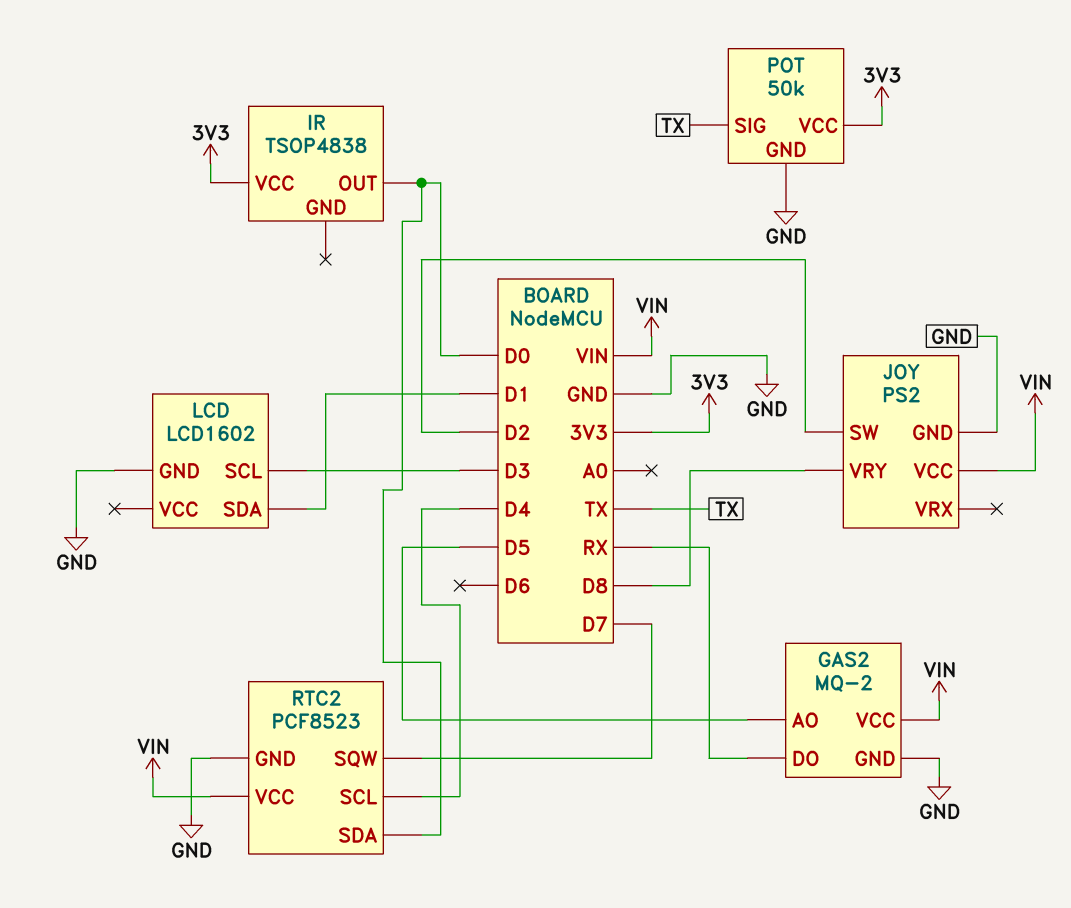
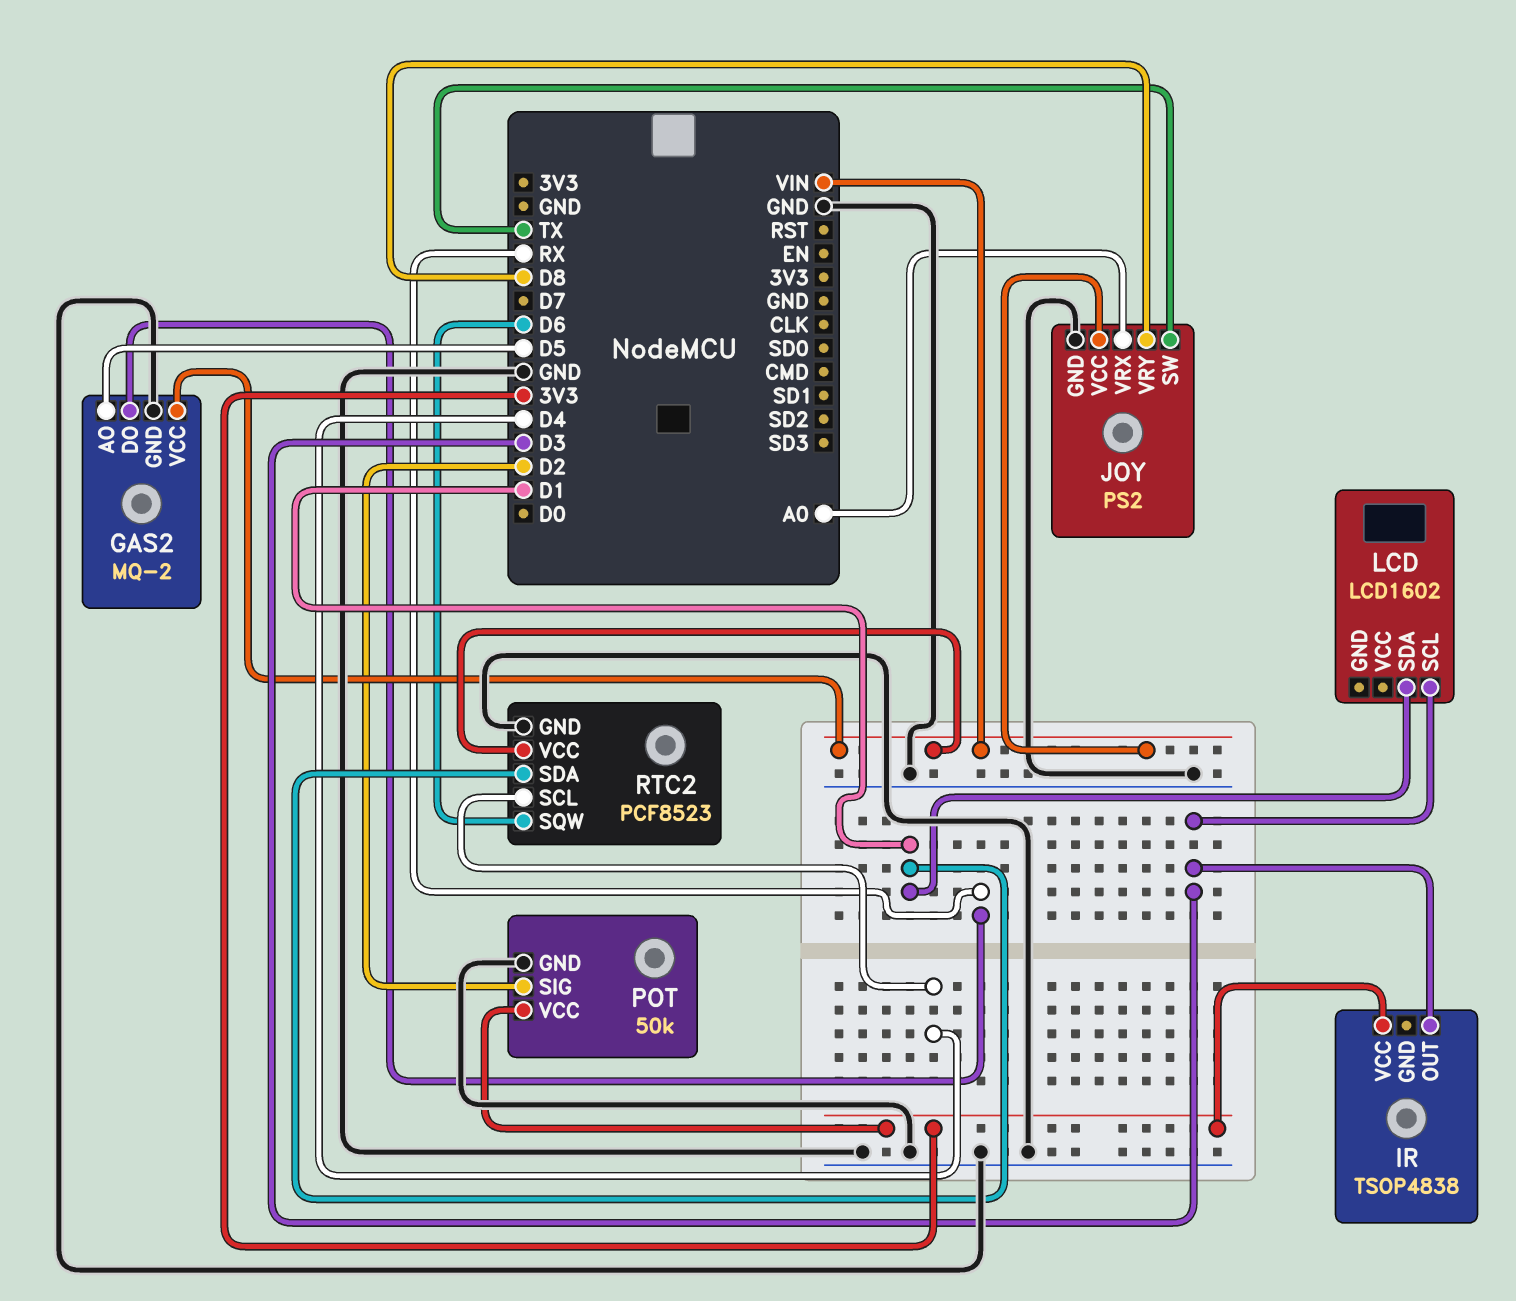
IR pin OUT: D0 -> D3
JOY pin SW: D2 -> TX
JOY pin VRX: none -> A0
LCD pin GND: GND -> none
POT pin SIG: TX -> D2
RTC2 pin SDA: D0 -> D1
RTC2 pin SQW: D7 -> D6

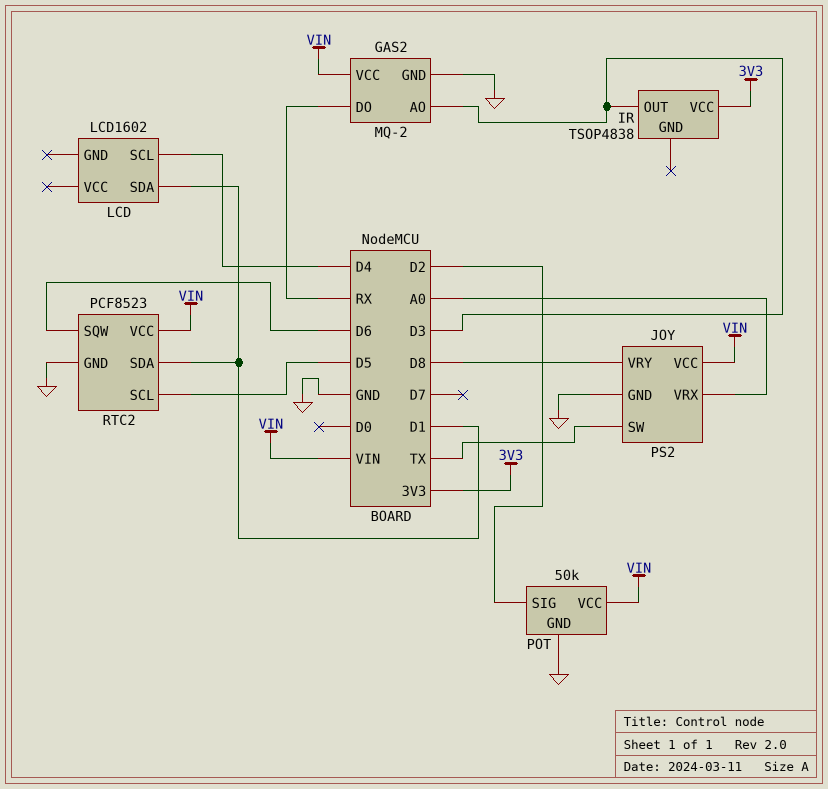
GAS2 pin AO: D5 -> D3
LCD pin SCL: D3 -> D4
POT pin VCC: 3V3 -> VIN
RTC2 pin SCL: D4 -> D5

